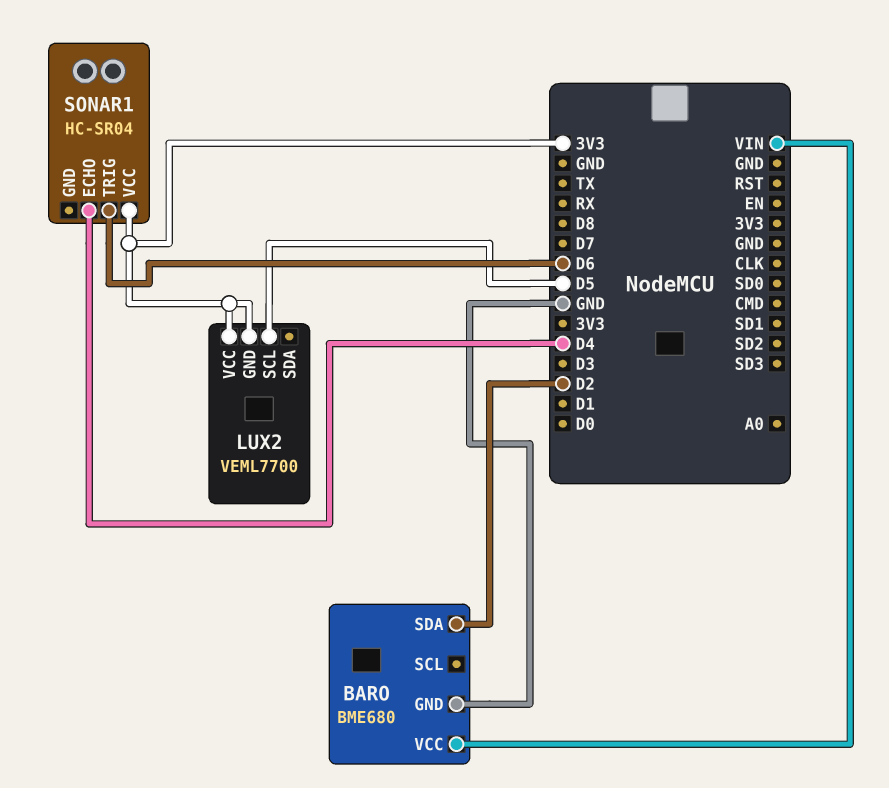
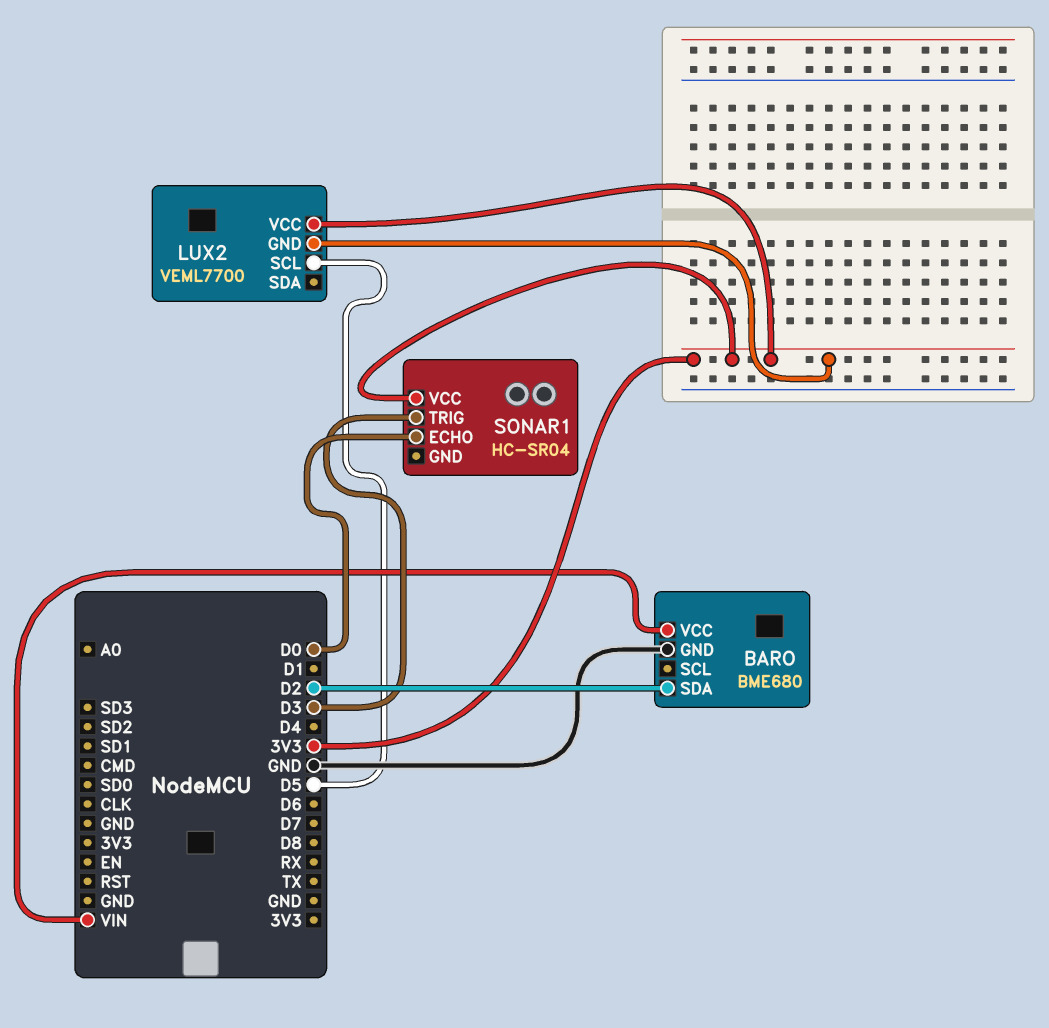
SONAR1 pin ECHO: D4 -> D0
SONAR1 pin TRIG: D6 -> D3

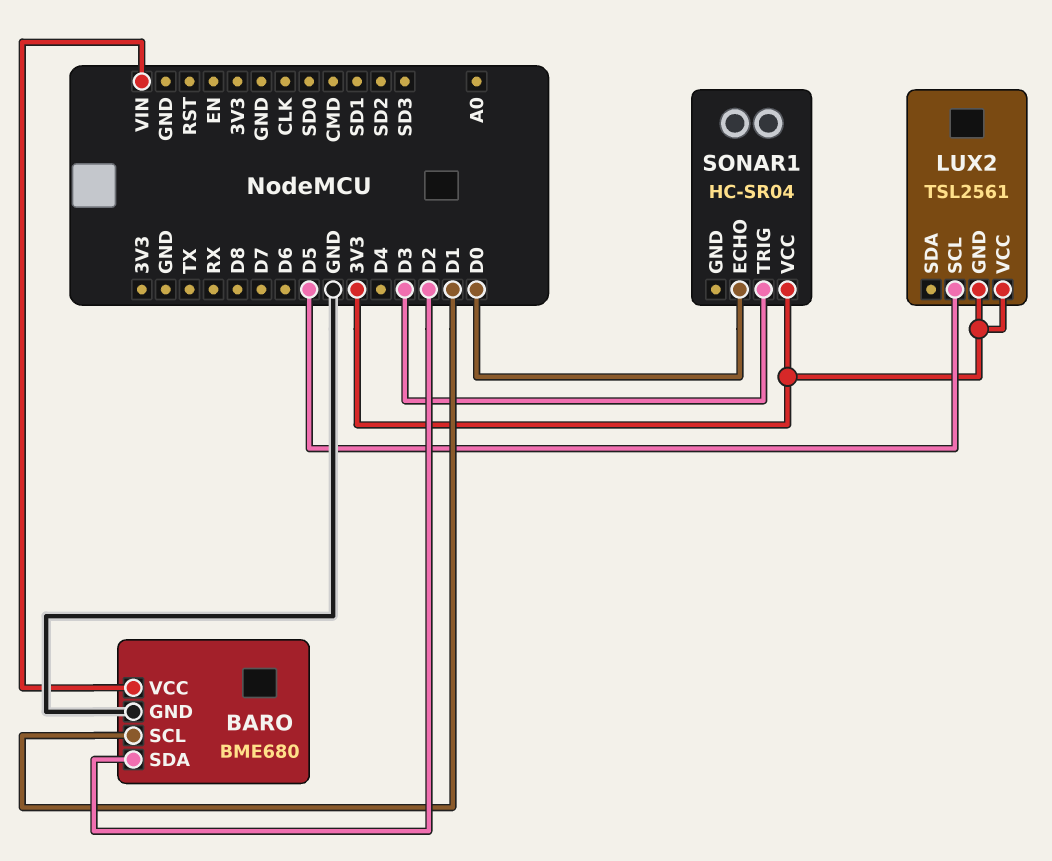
BARO pin SCL: none -> D1
LUX2: VEML7700 -> TSL2561

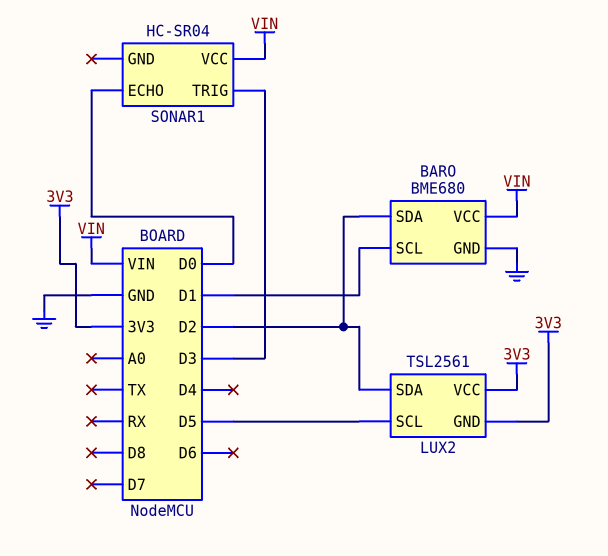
LUX2 pin SDA: none -> D2
SONAR1 pin VCC: 3V3 -> VIN

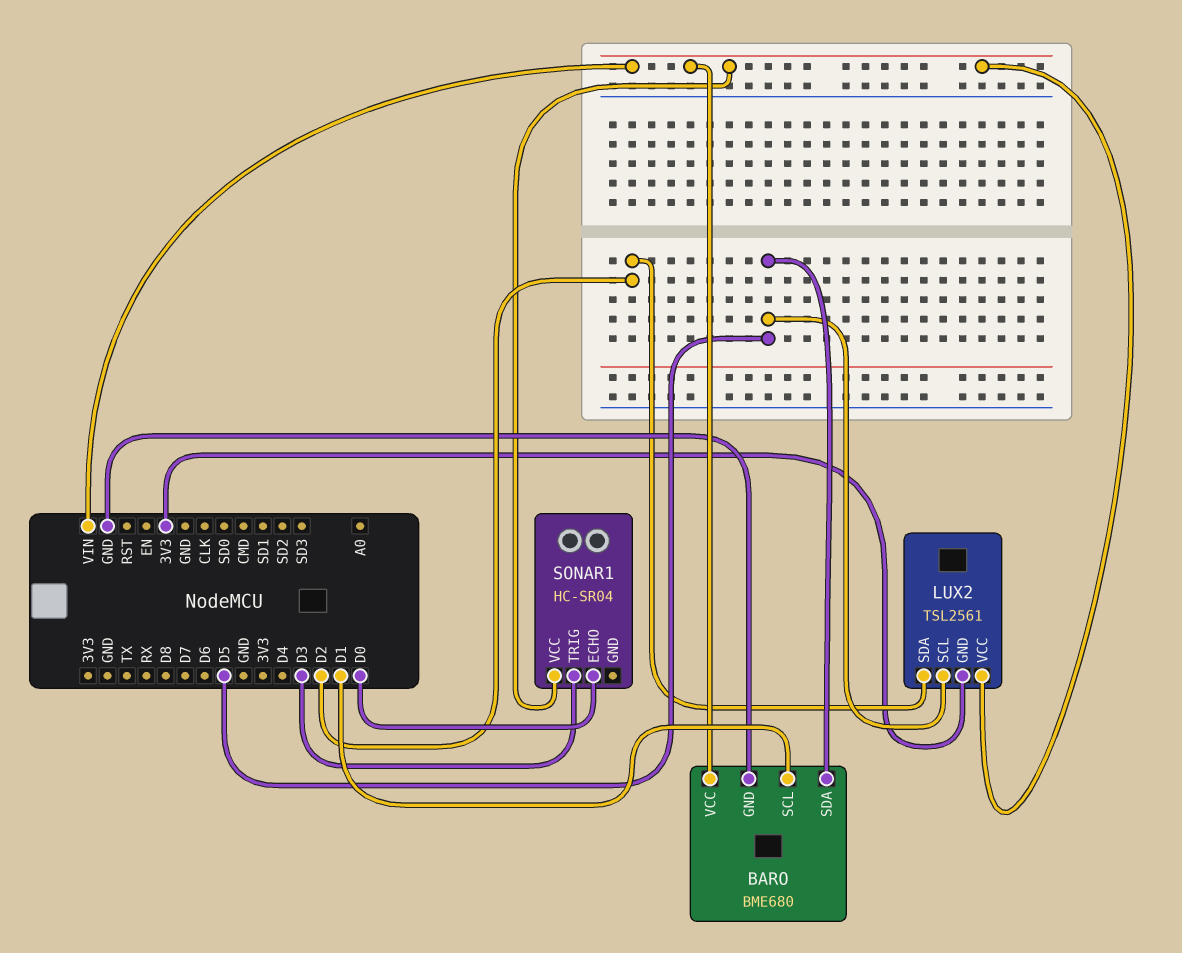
BARO pin SDA: D2 -> D5
LUX2 pin VCC: 3V3 -> VIN

